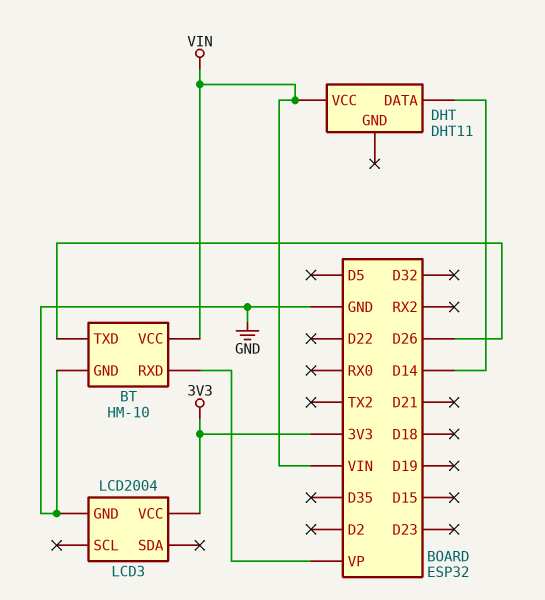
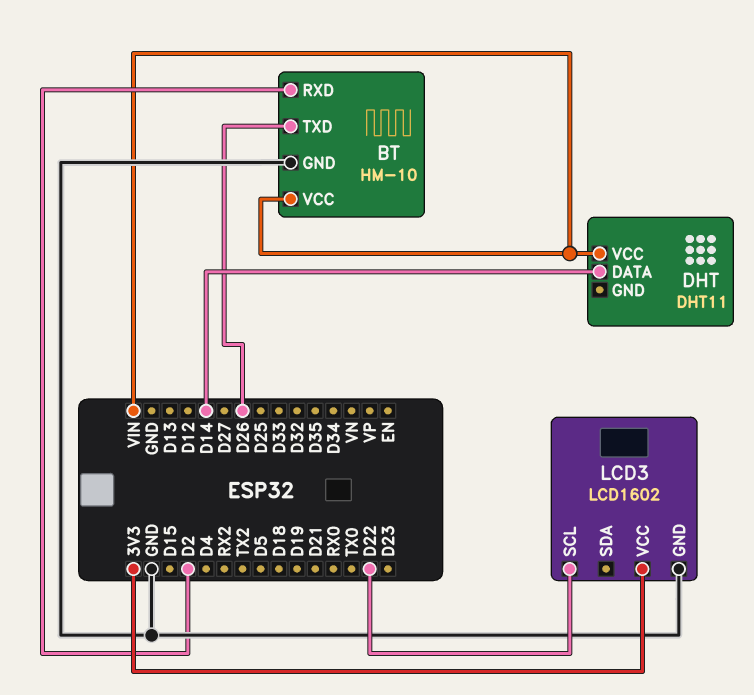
BT pin RXD: VP -> D2
LCD3: LCD2004 -> LCD1602
LCD3 pin SCL: none -> D22

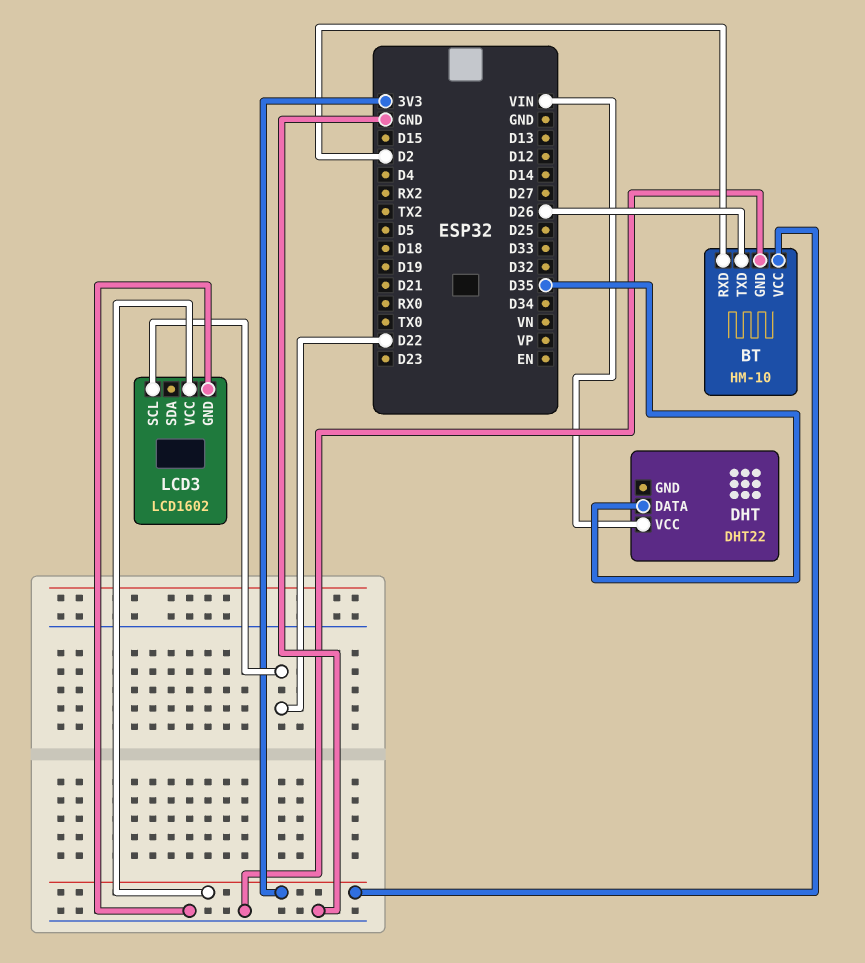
BT pin VCC: VIN -> 3V3
DHT: DHT11 -> DHT22
DHT pin DATA: D14 -> D35

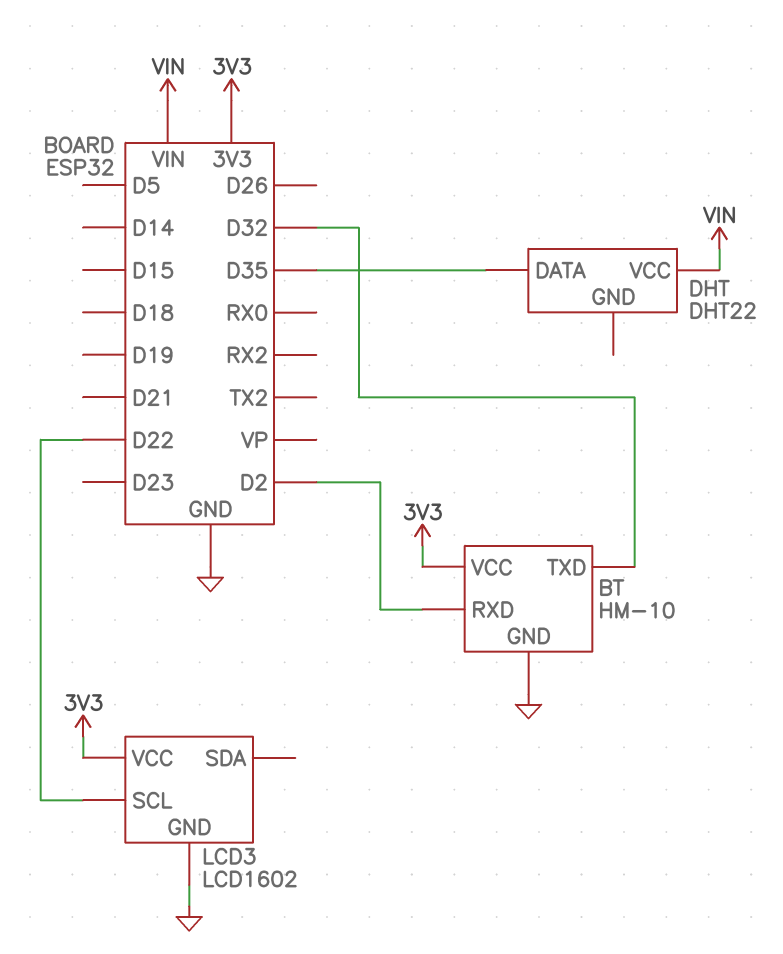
BT pin TXD: D26 -> D32

